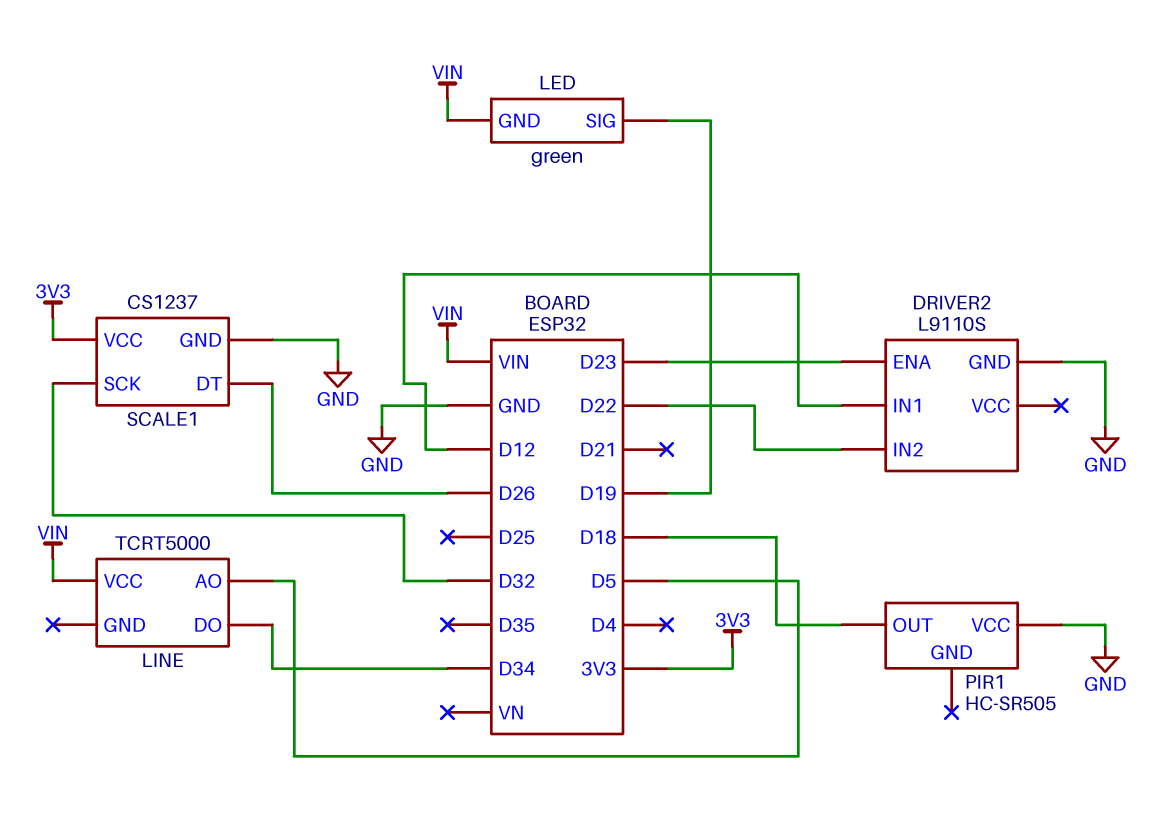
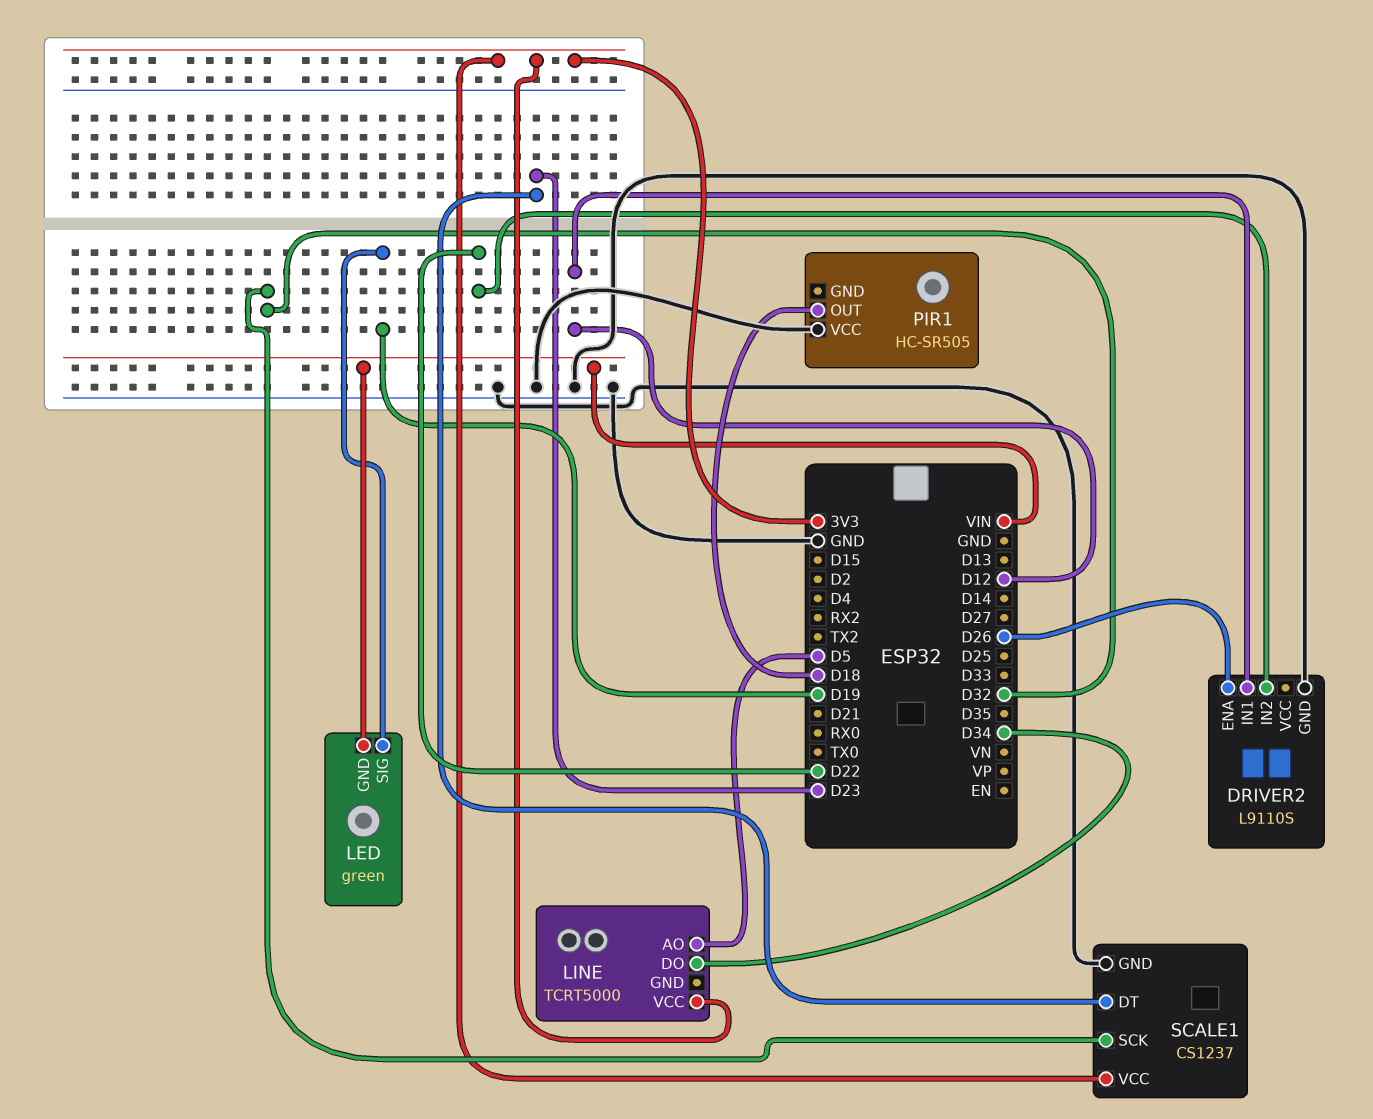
DRIVER2 pin ENA: D23 -> D26
LINE pin VCC: VIN -> 3V3
SCALE1 pin DT: D26 -> D23

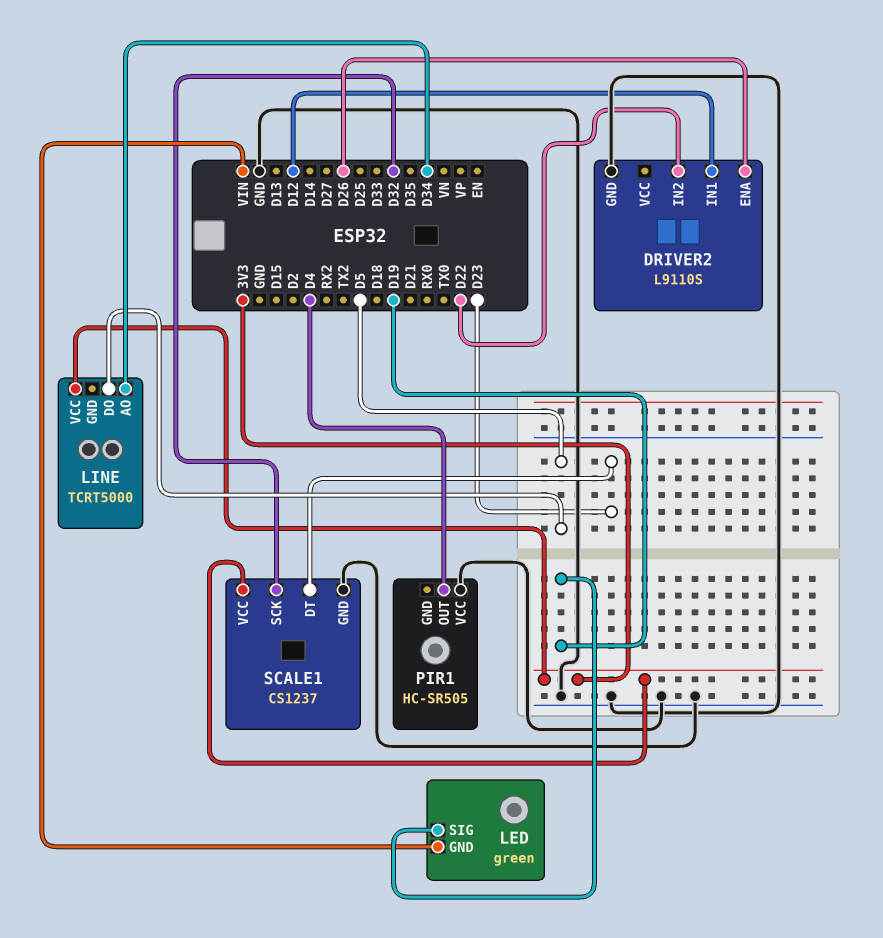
LINE pin AO: D5 -> D34
LINE pin DO: D34 -> D5
PIR1 pin OUT: D18 -> D4

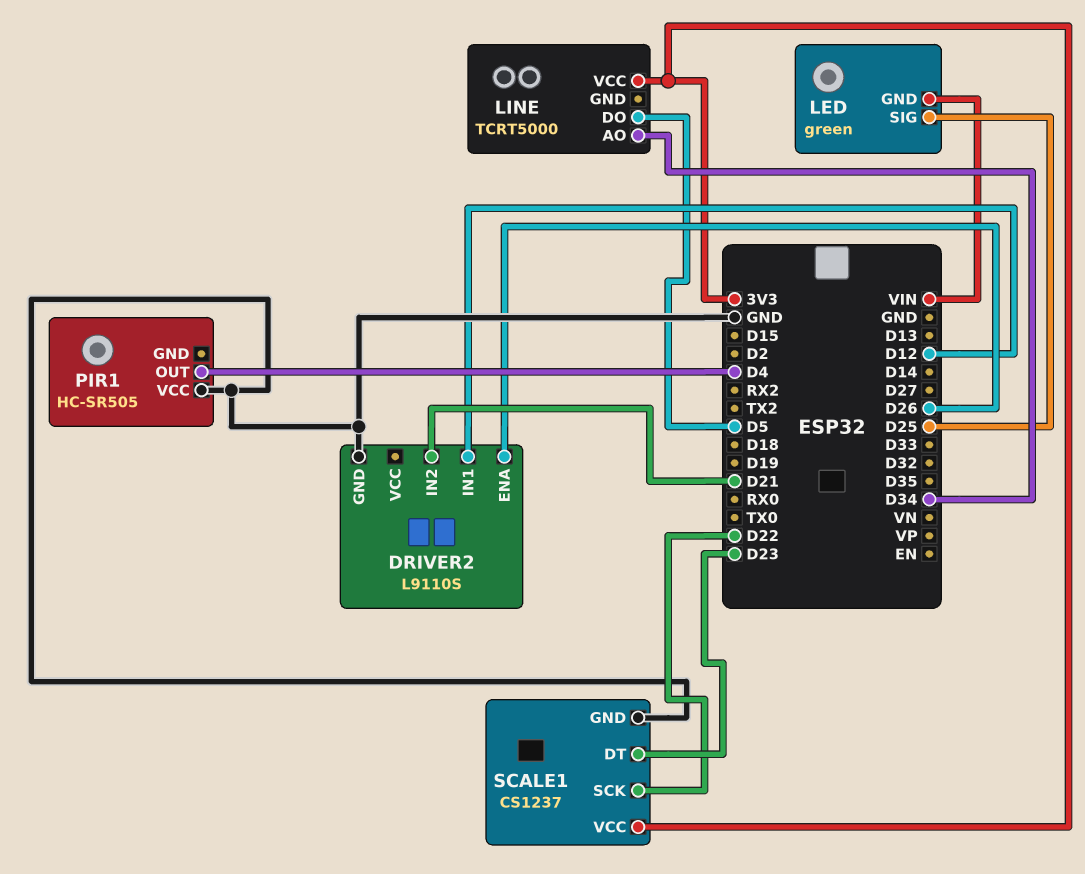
DRIVER2 pin IN2: D22 -> D21
LED pin SIG: D19 -> D25
SCALE1 pin SCK: D32 -> D22

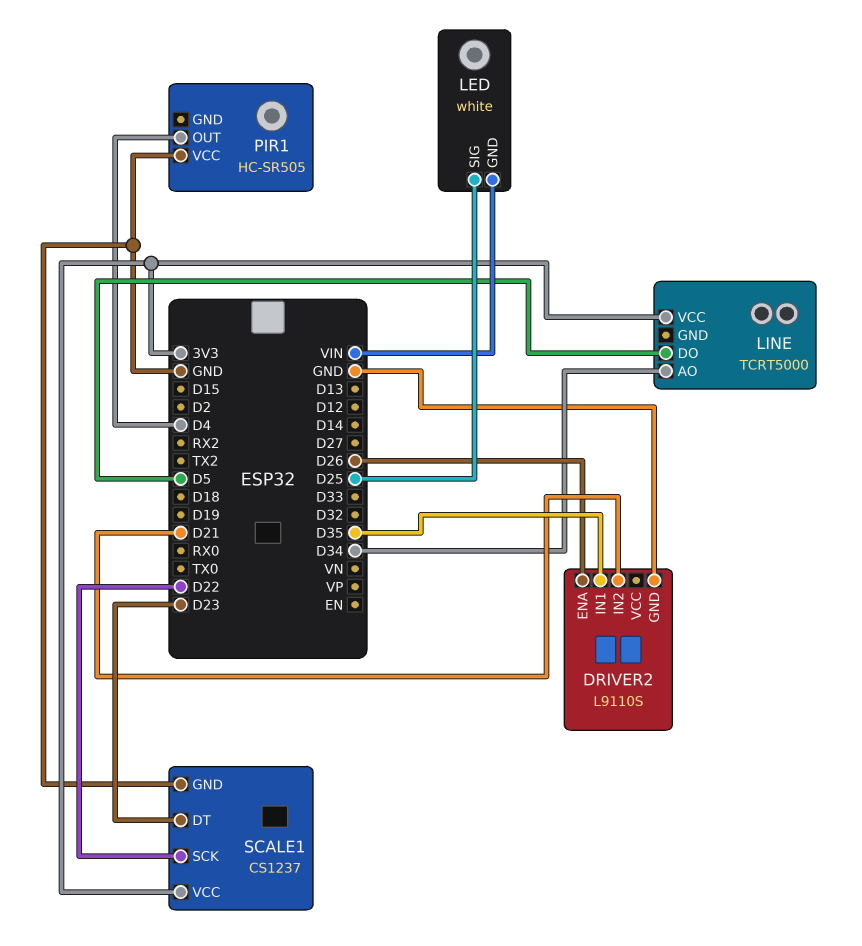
DRIVER2 pin IN1: D12 -> D35
LED: green -> white

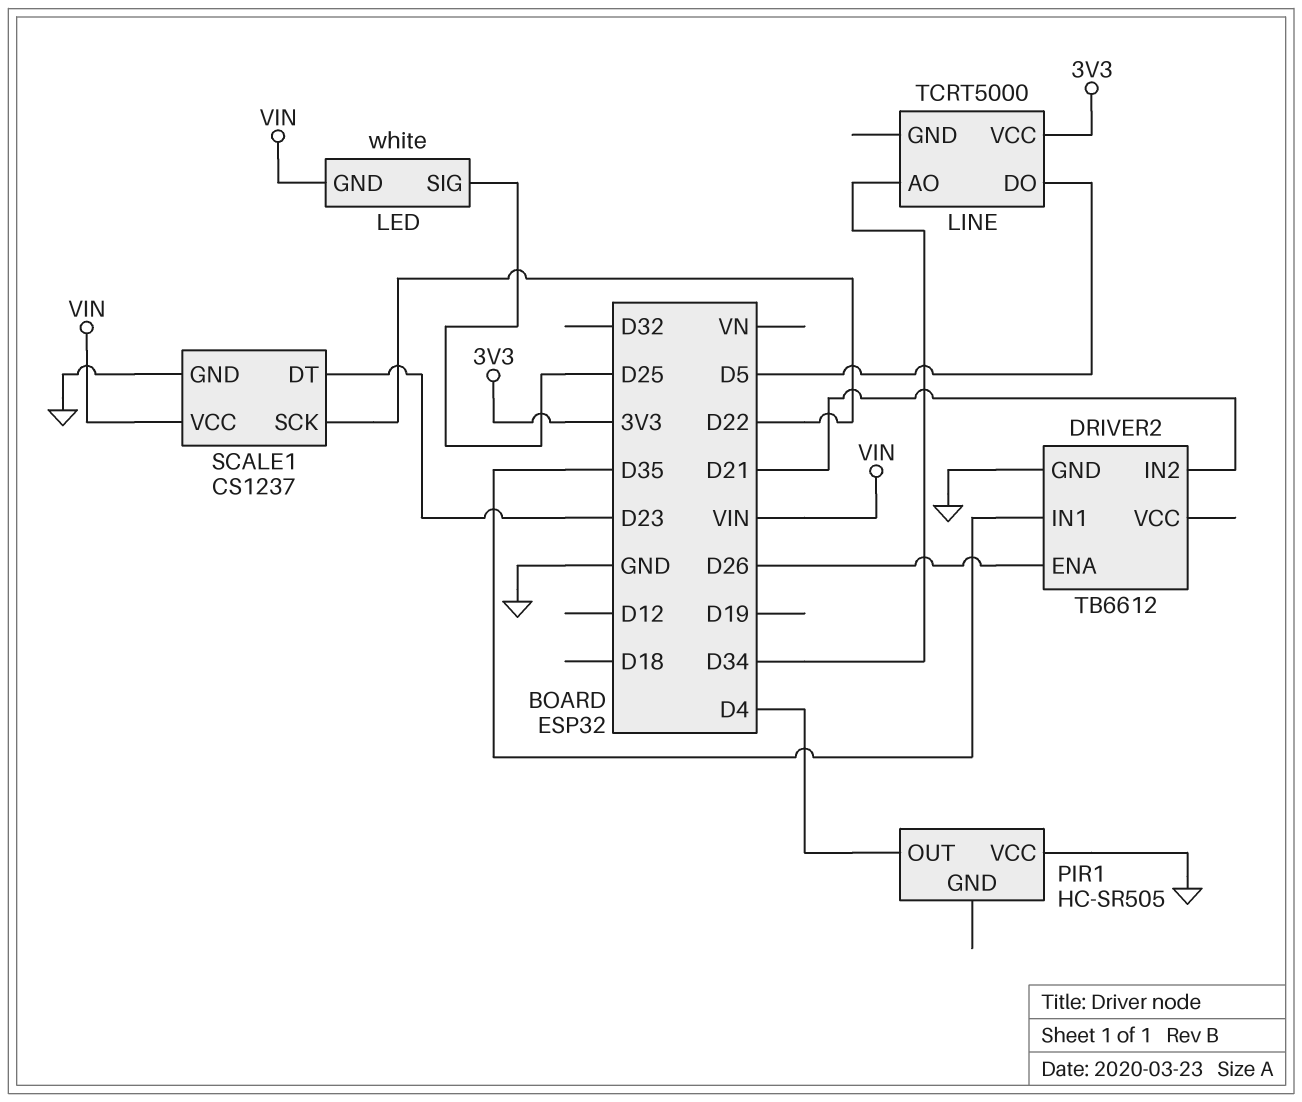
DRIVER2: L9110S -> TB6612
SCALE1 pin VCC: 3V3 -> VIN

